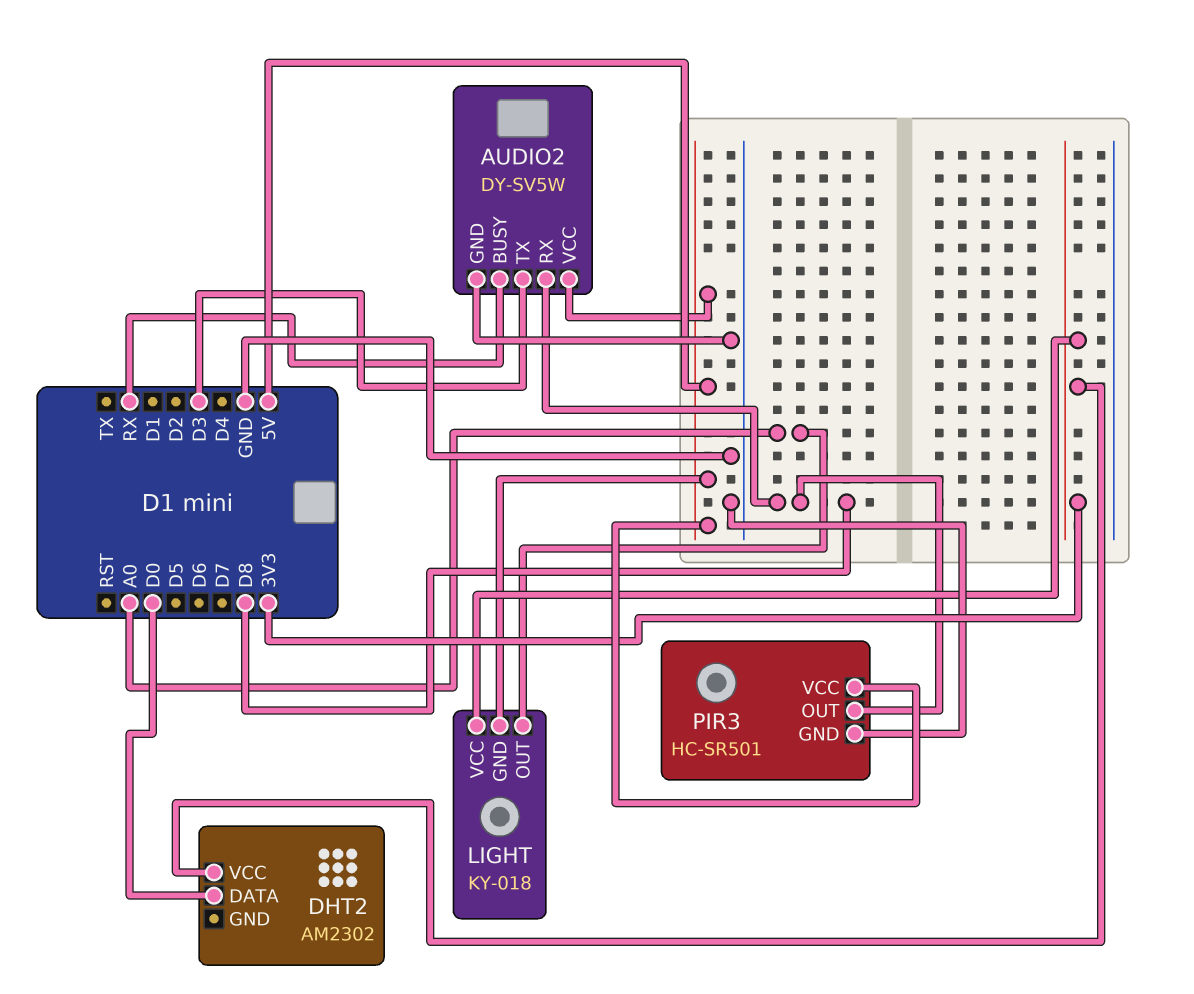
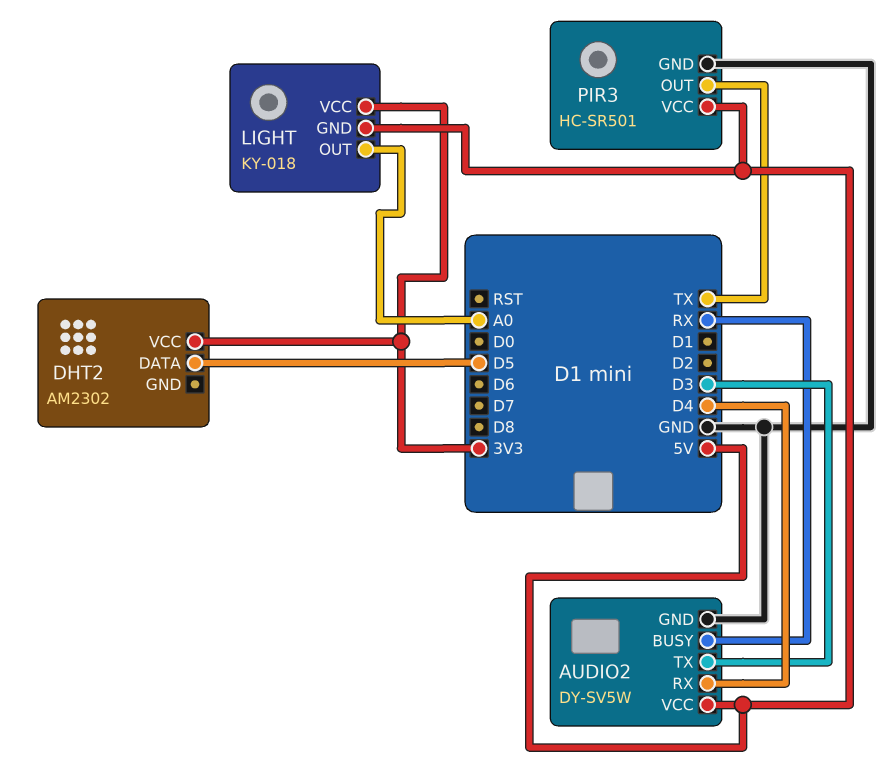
AUDIO2 pin RX: D8 -> D4
DHT2 pin DATA: D0 -> D5
PIR3 pin OUT: D8 -> TX

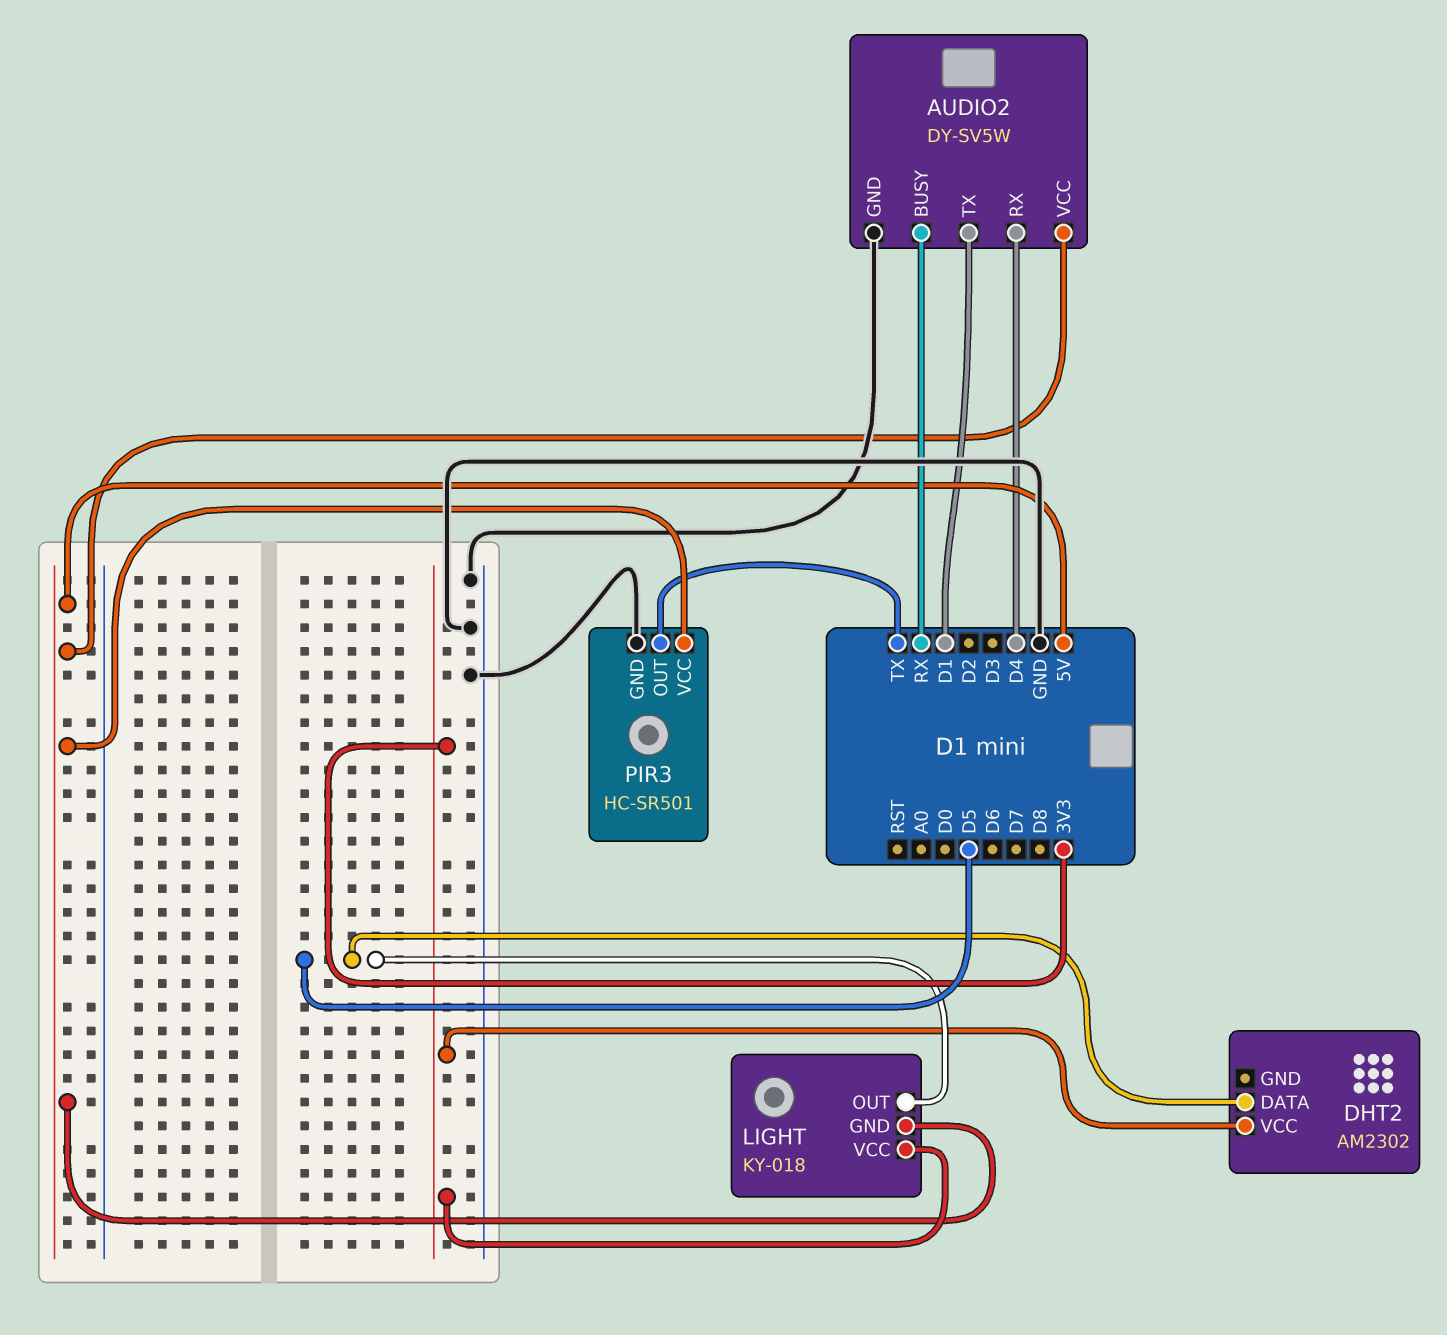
AUDIO2 pin TX: D3 -> D1
LIGHT pin OUT: A0 -> D5

